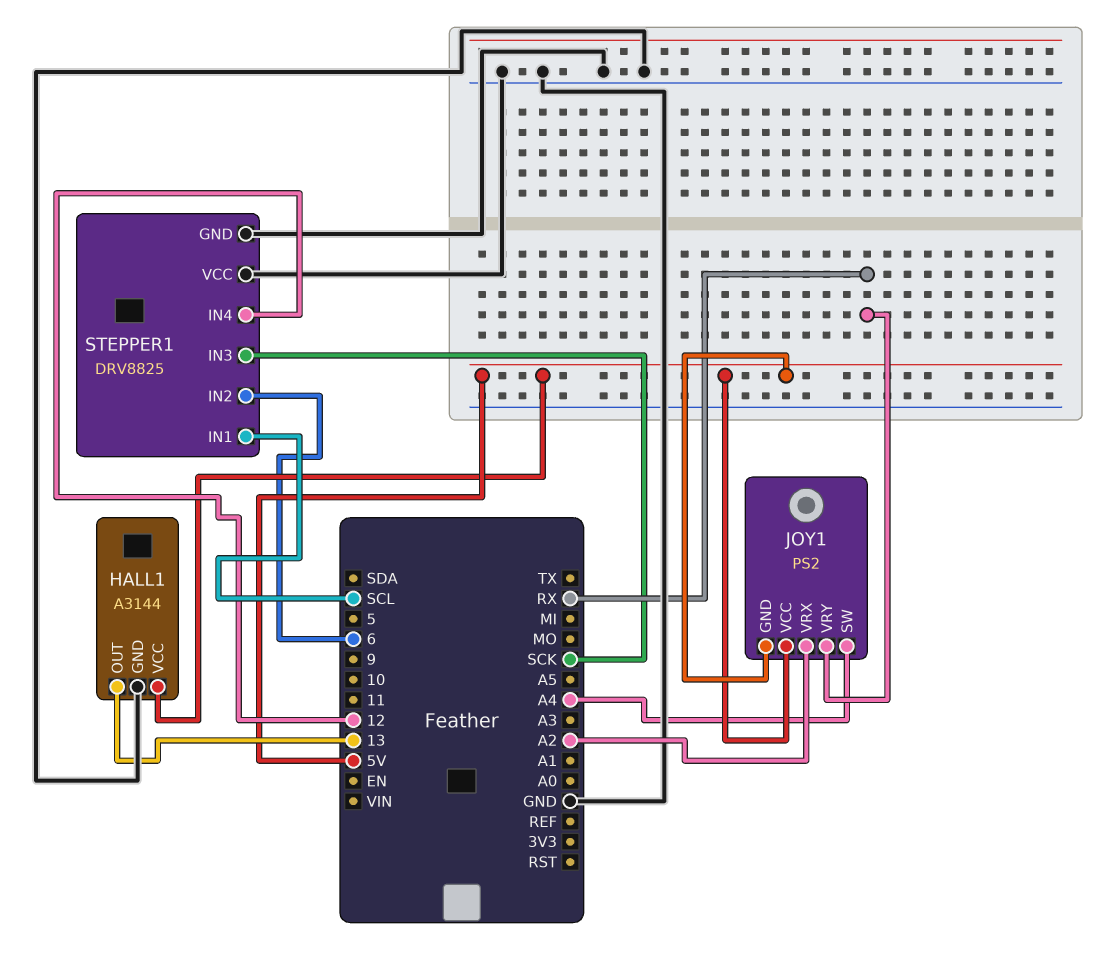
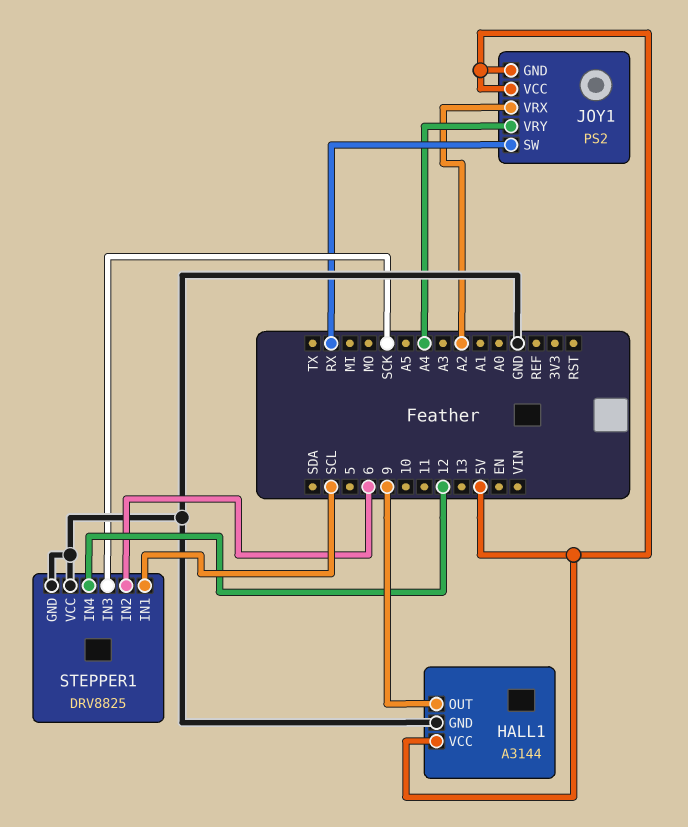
HALL1 pin OUT: 13 -> 9
JOY1 pin SW: A4 -> RX
JOY1 pin VRY: RX -> A4

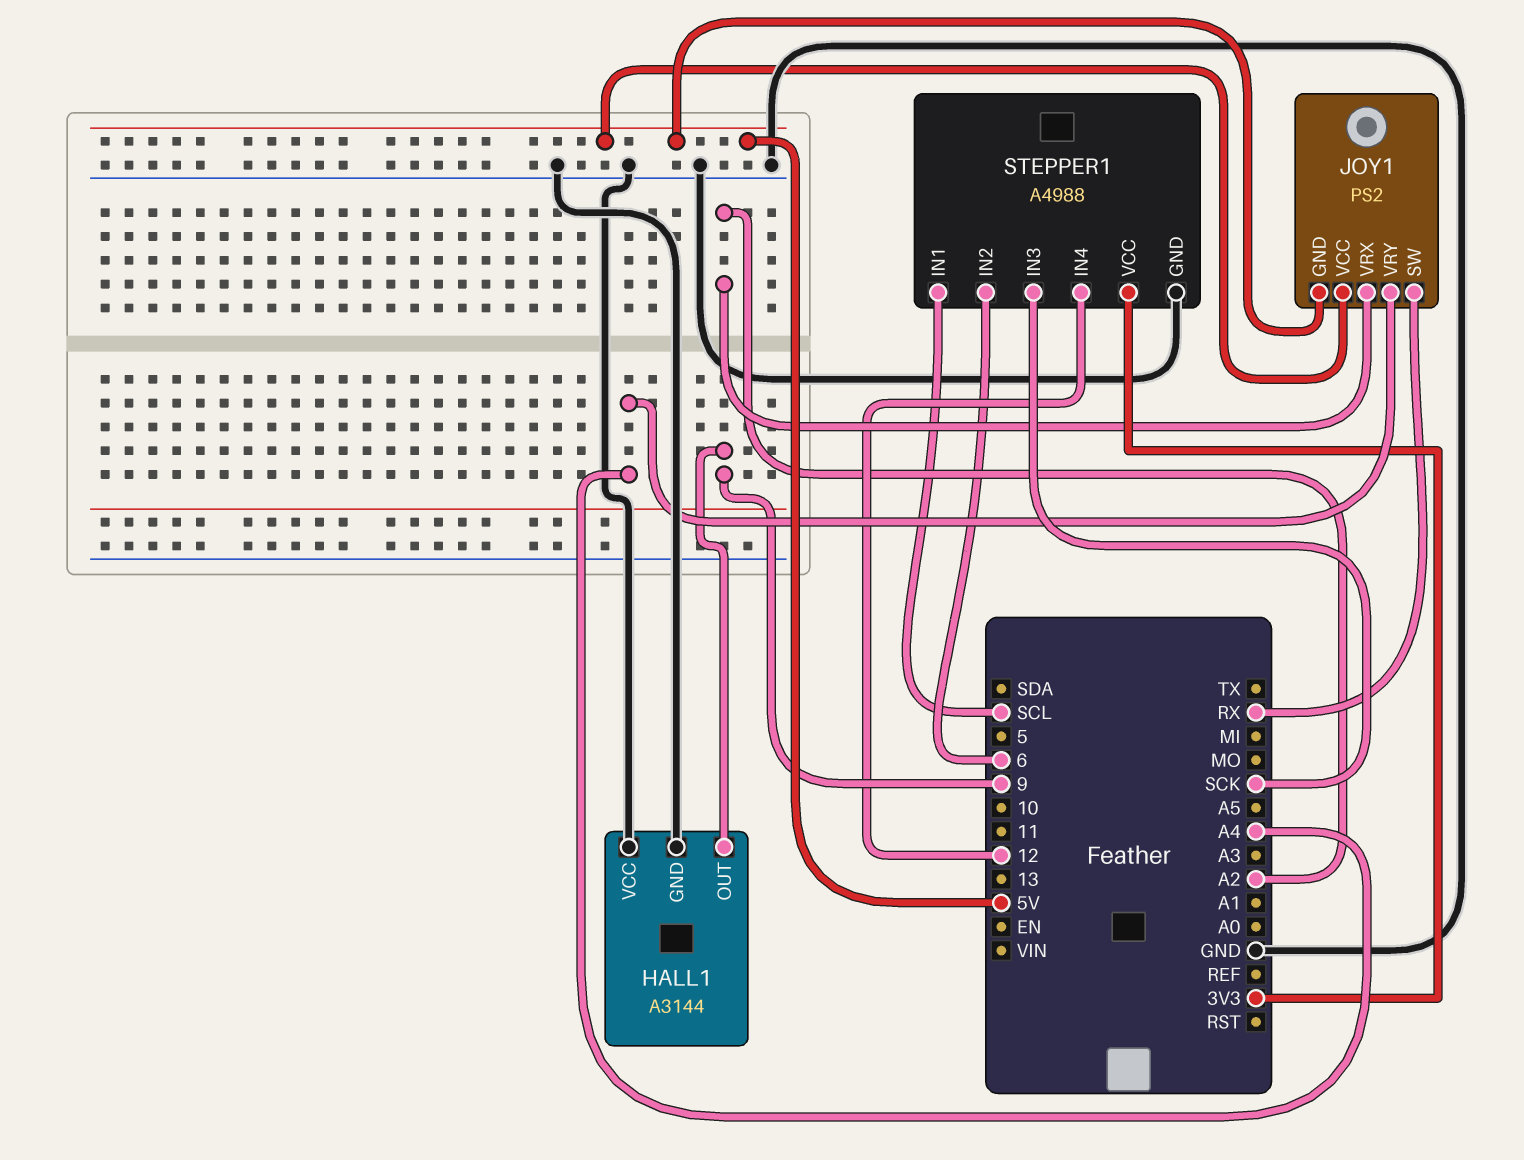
HALL1 pin VCC: 5V -> GND
STEPPER1: DRV8825 -> A4988
STEPPER1 pin VCC: GND -> 3V3

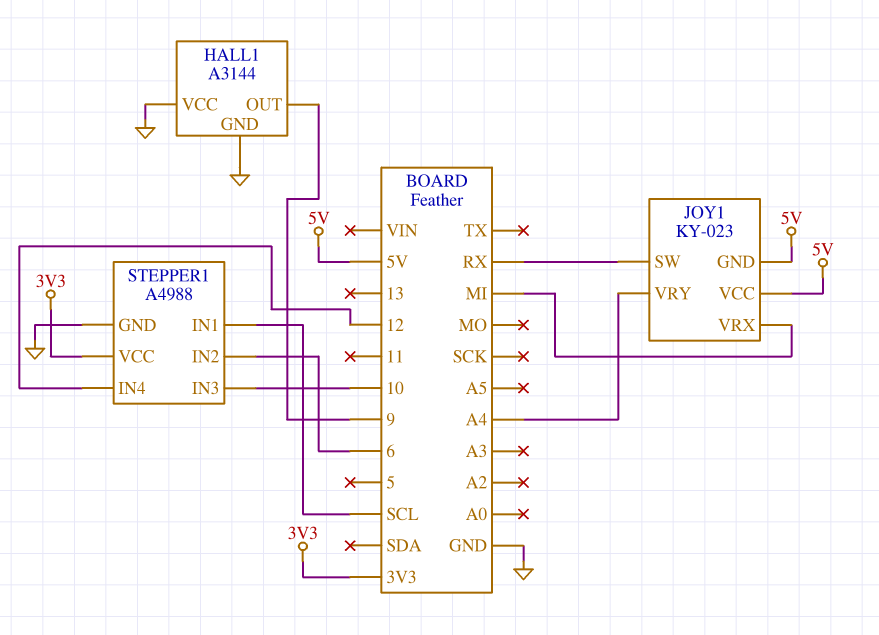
JOY1: PS2 -> KY-023
JOY1 pin VRX: A2 -> MI
STEPPER1 pin IN3: SCK -> 10

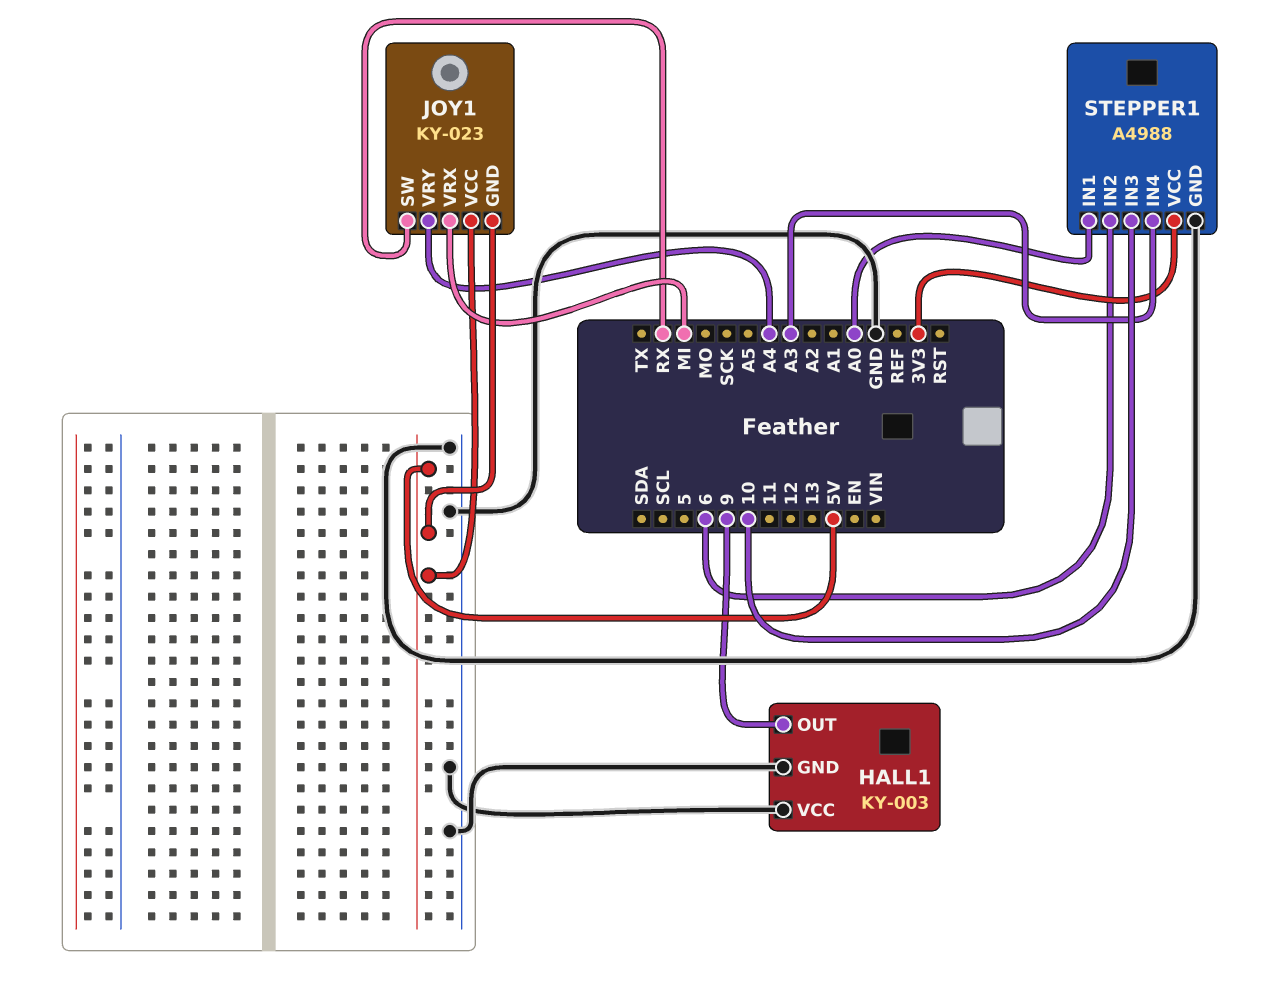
HALL1: A3144 -> KY-003
STEPPER1 pin IN1: SCL -> A0
STEPPER1 pin IN4: 12 -> A3

